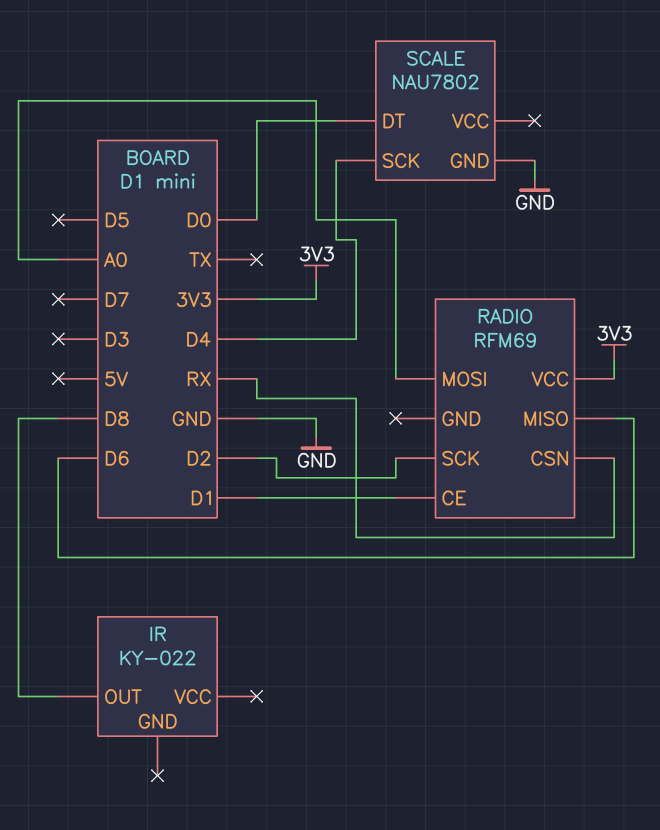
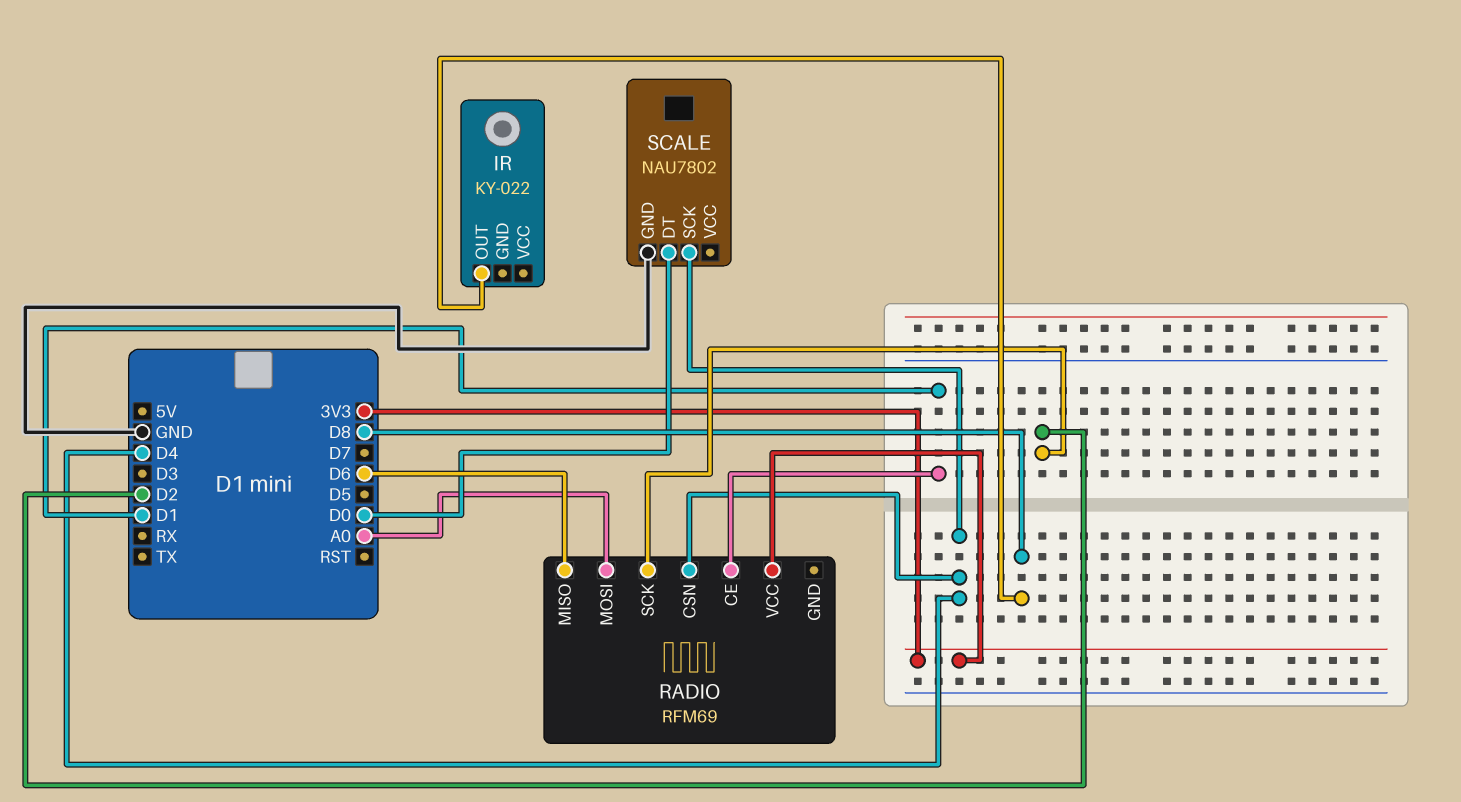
RADIO pin CSN: RX -> D4

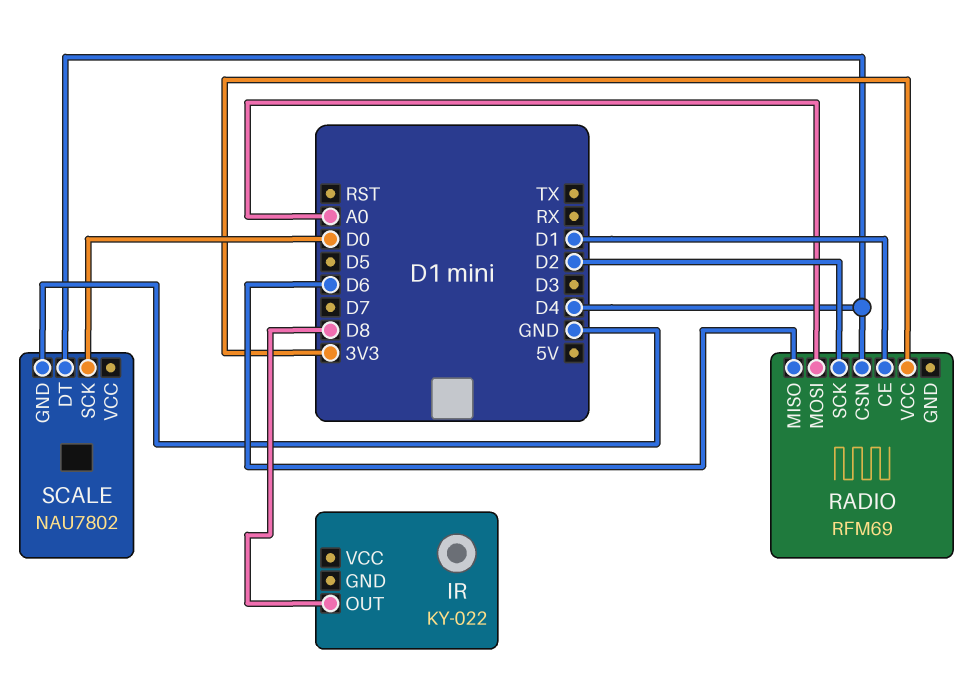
SCALE pin DT: D0 -> D4
SCALE pin SCK: D4 -> D0

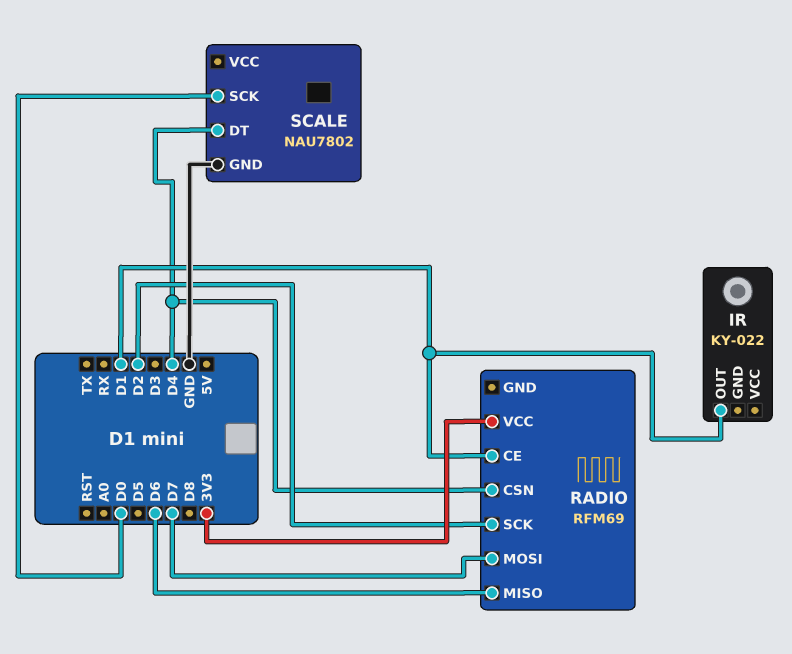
IR pin OUT: D8 -> D1
RADIO pin MOSI: A0 -> D7

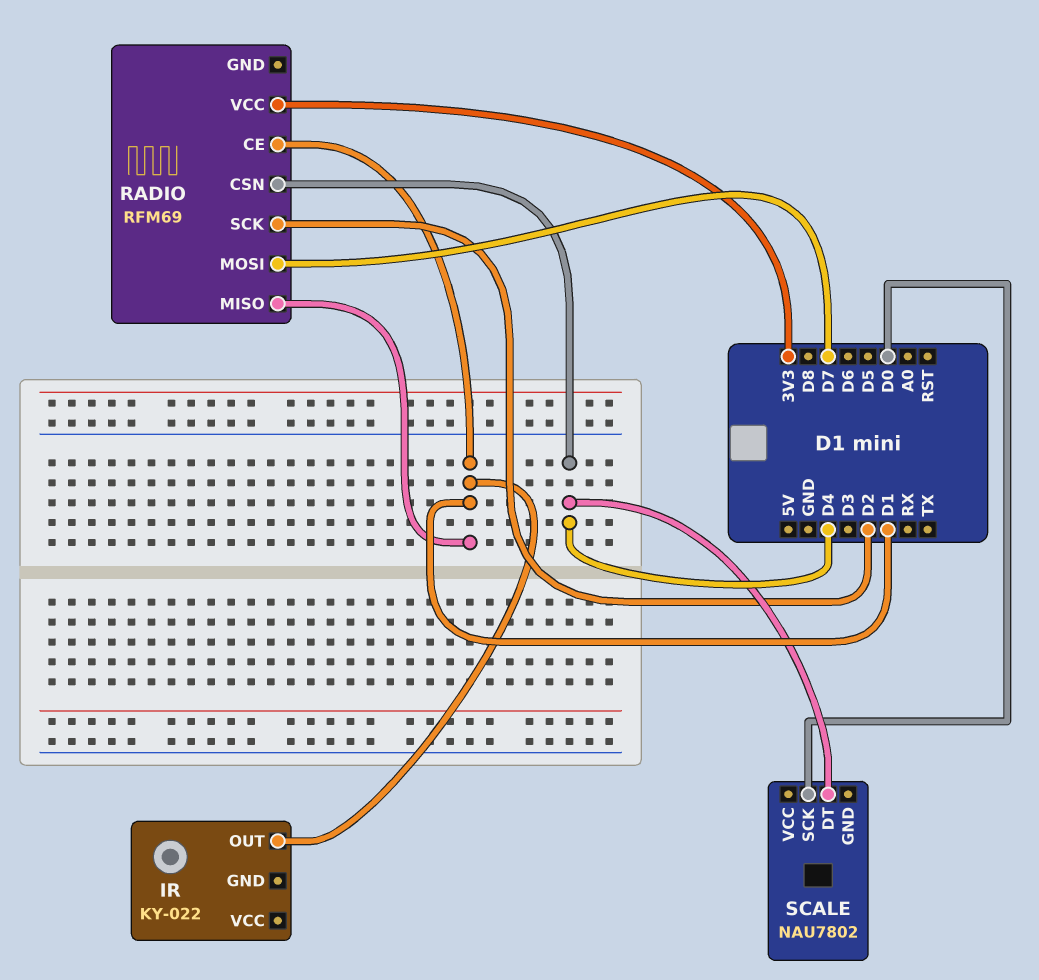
RADIO pin MISO: D6 -> D1
SCALE pin GND: GND -> none

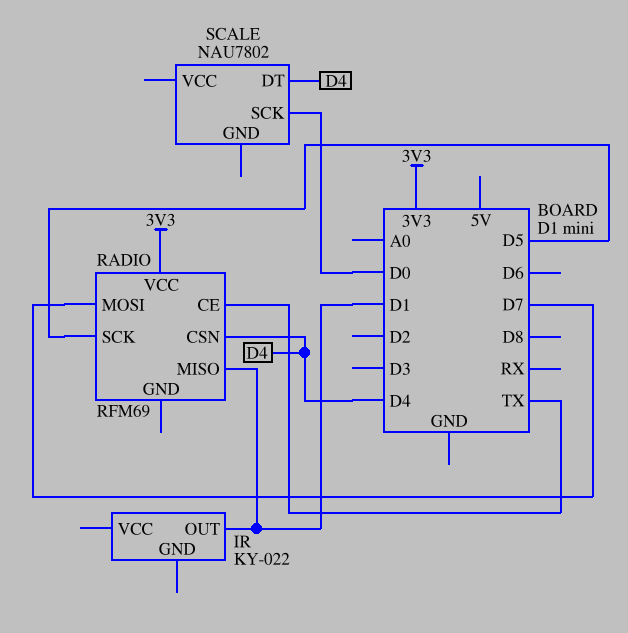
RADIO pin CE: D1 -> TX
RADIO pin SCK: D2 -> D5

